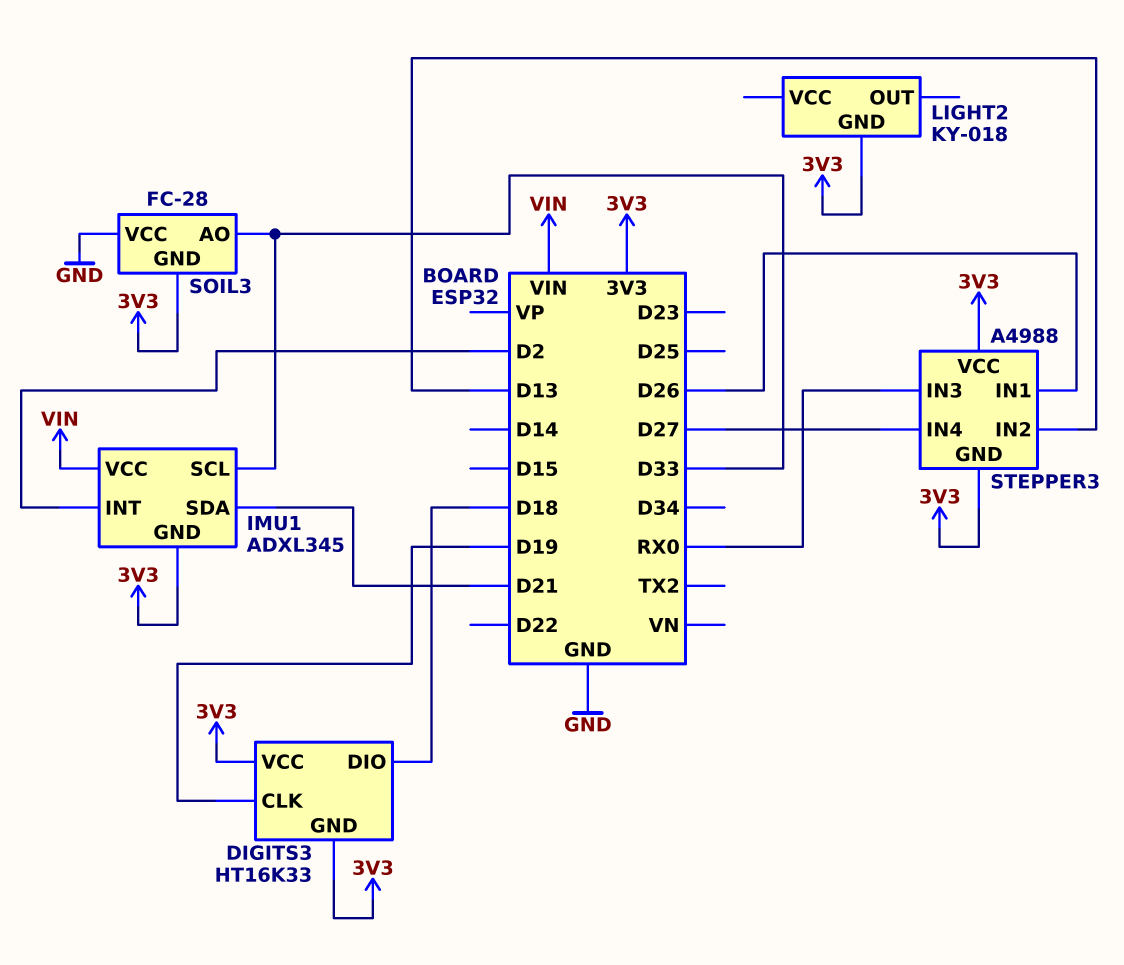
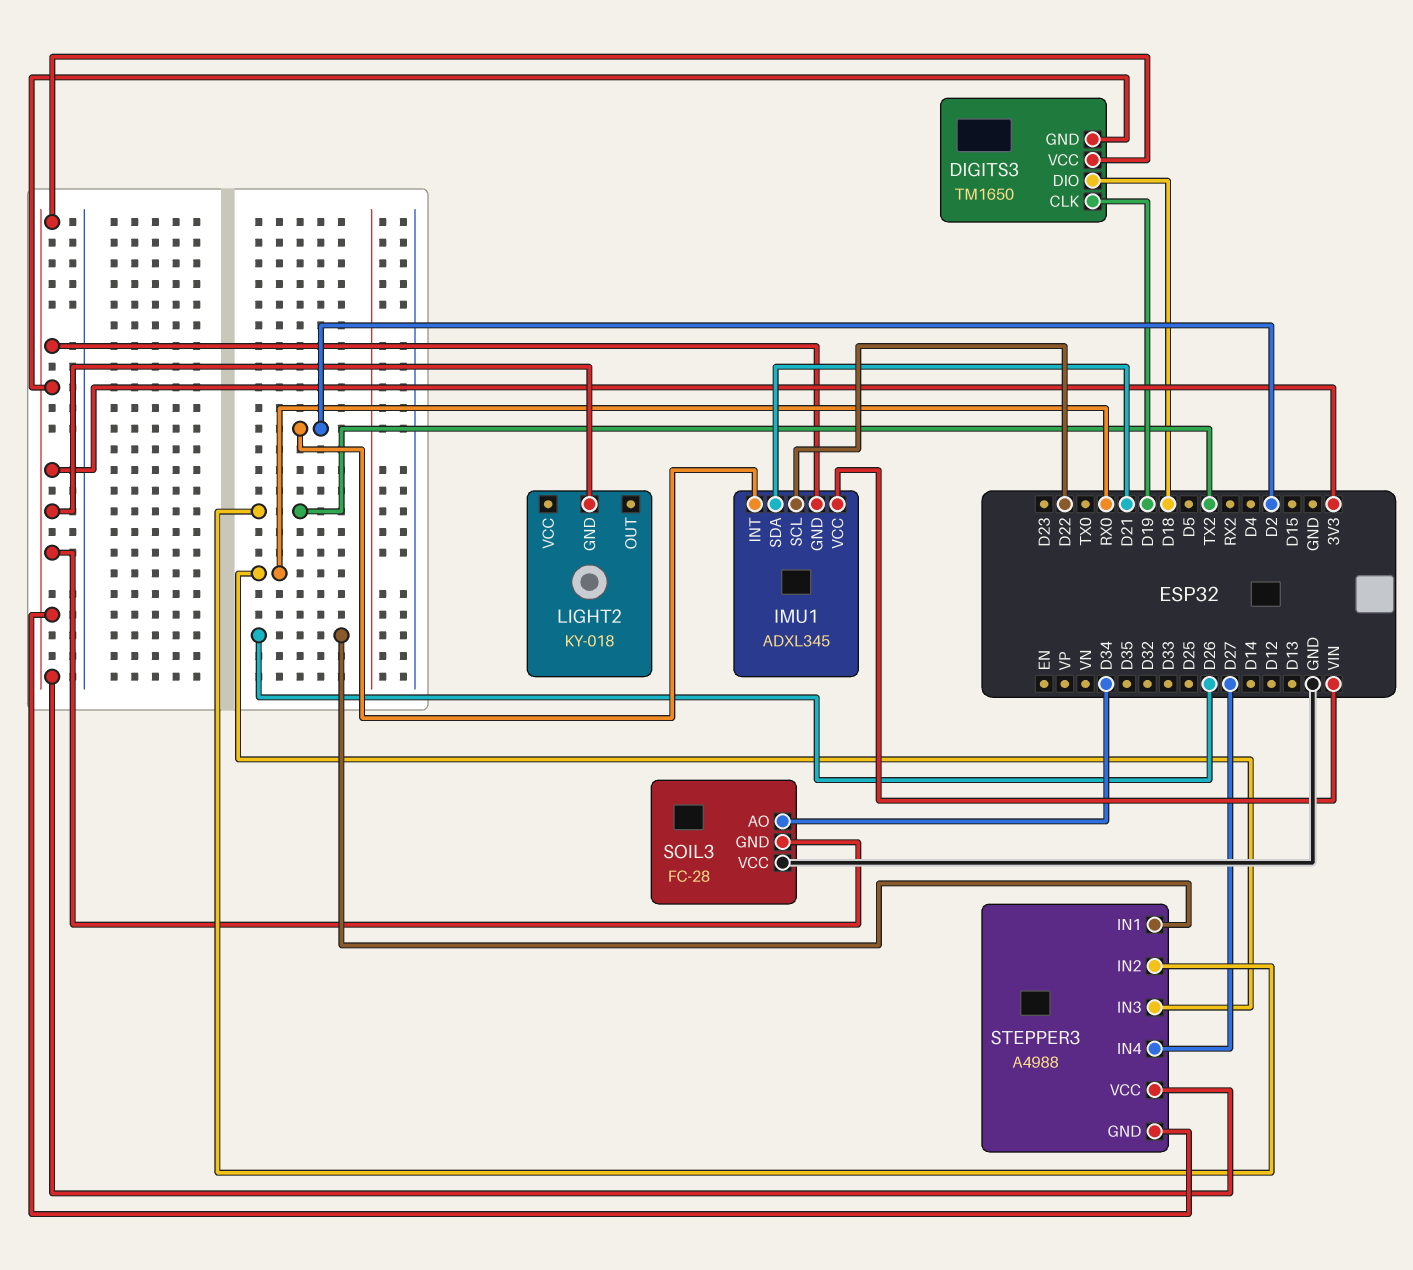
DIGITS3: HT16K33 -> TM1650
IMU1 pin SCL: D33 -> D22
SOIL3 pin AO: D33 -> D34
STEPPER3 pin IN2: D13 -> TX2

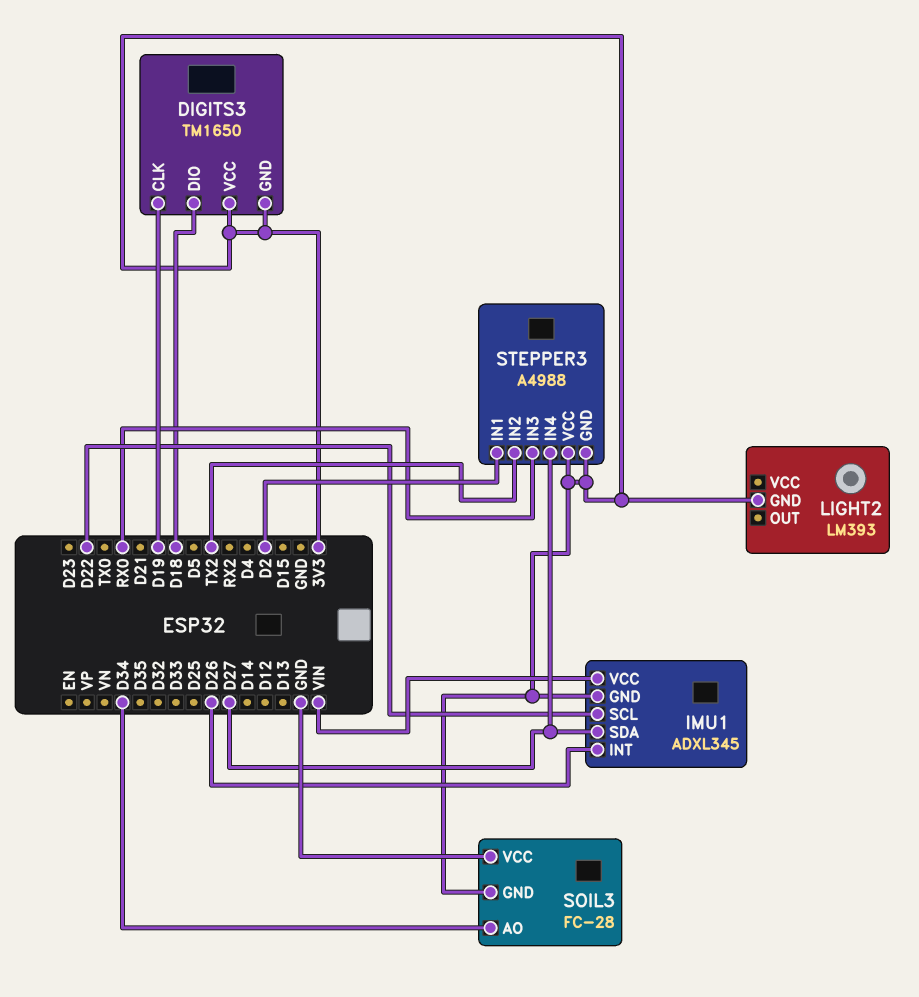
IMU1 pin INT: D2 -> D26
IMU1 pin SDA: D21 -> D27
LIGHT2: KY-018 -> LM393
STEPPER3 pin IN1: D26 -> D2

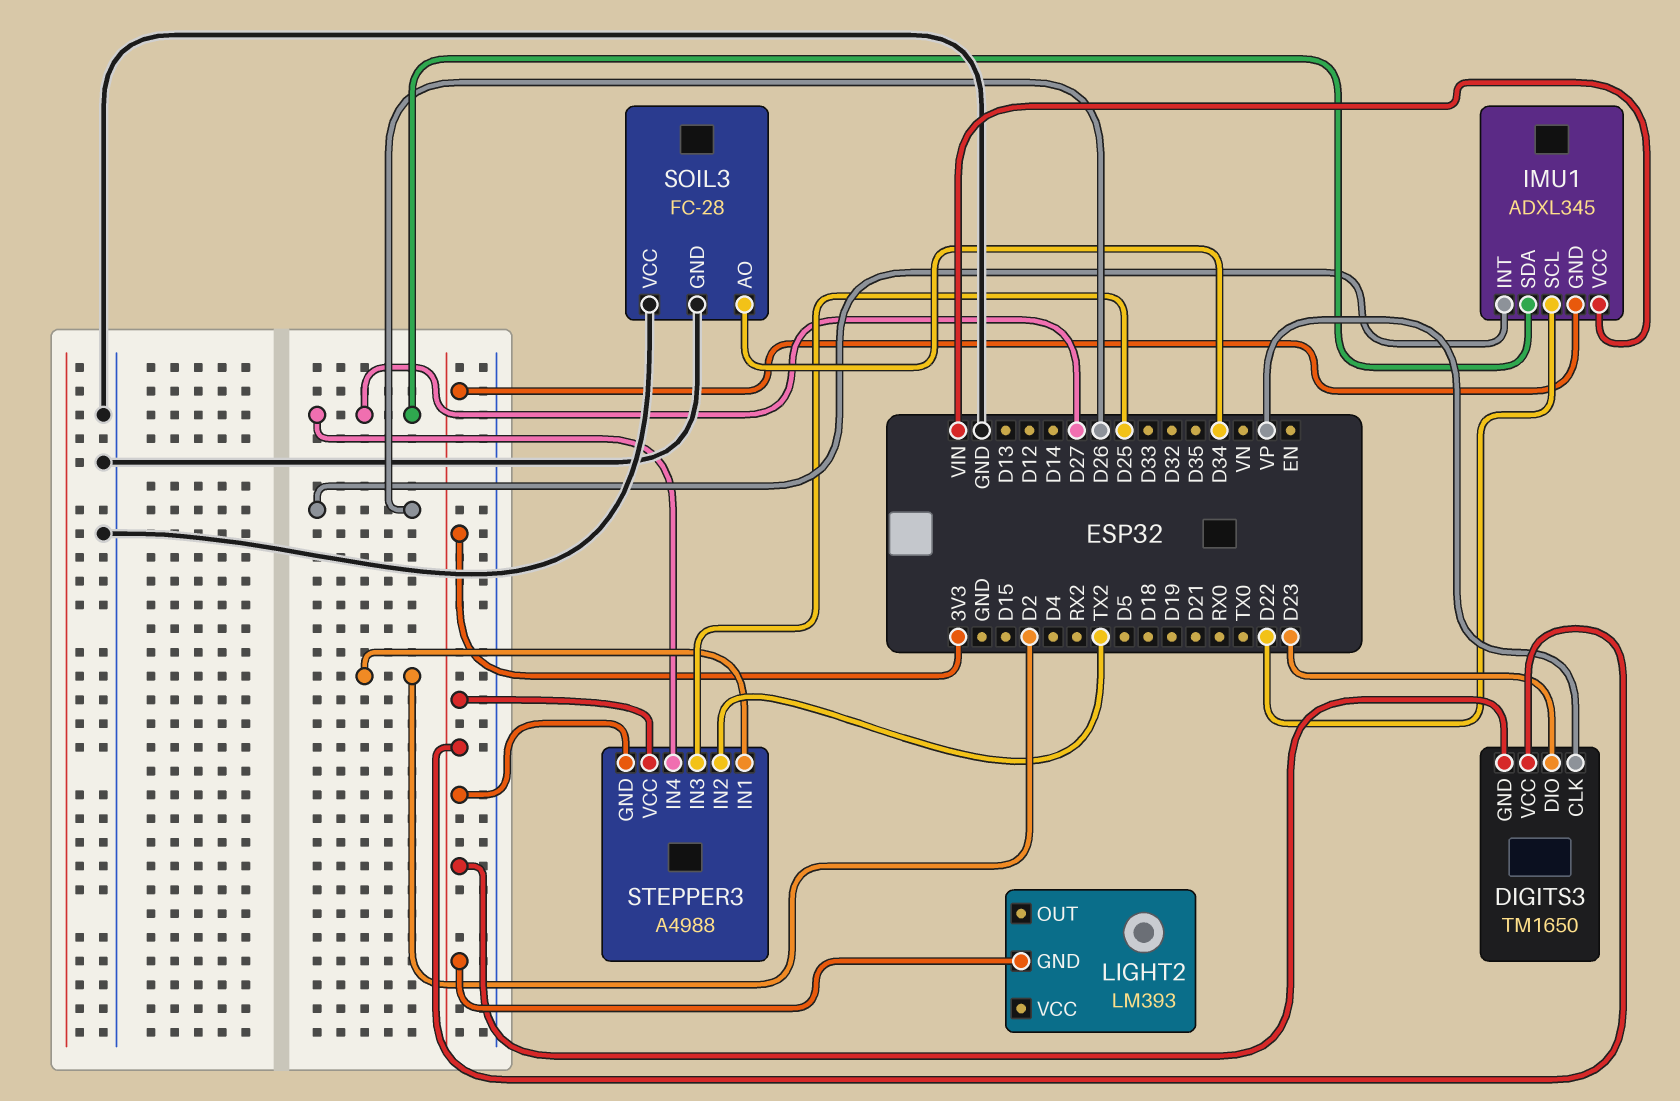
DIGITS3 pin CLK: D19 -> VP
DIGITS3 pin DIO: D18 -> D23
SOIL3 pin GND: 3V3 -> GND
STEPPER3 pin IN3: RX0 -> D25

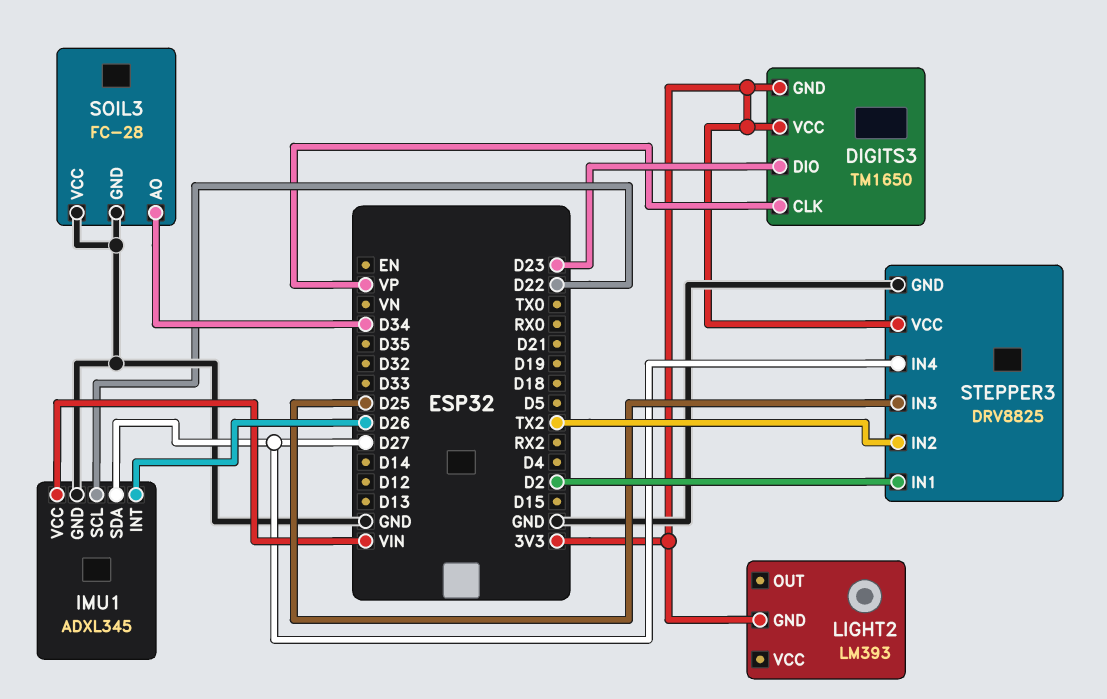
IMU1 pin GND: 3V3 -> GND
STEPPER3: A4988 -> DRV8825
STEPPER3 pin GND: 3V3 -> GND

